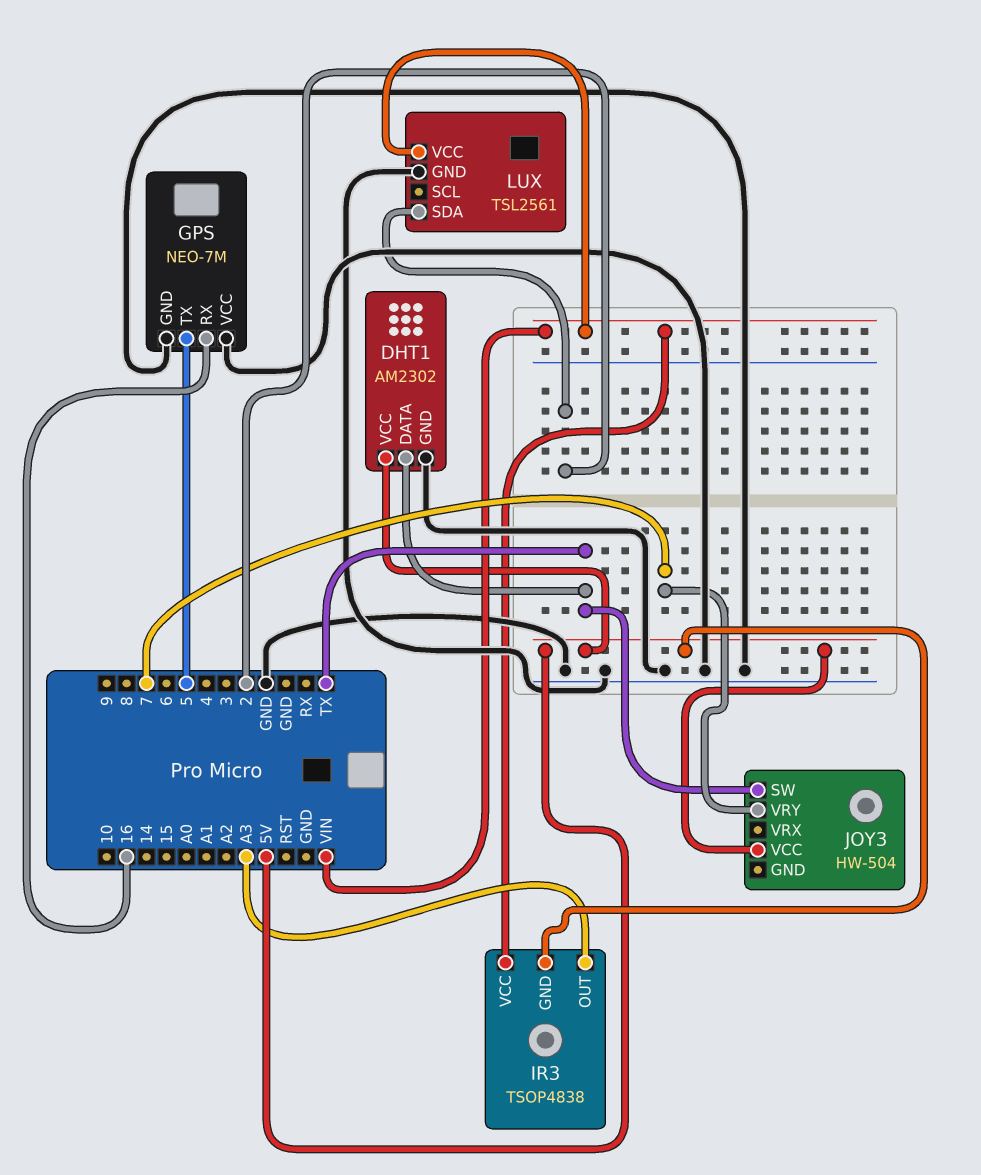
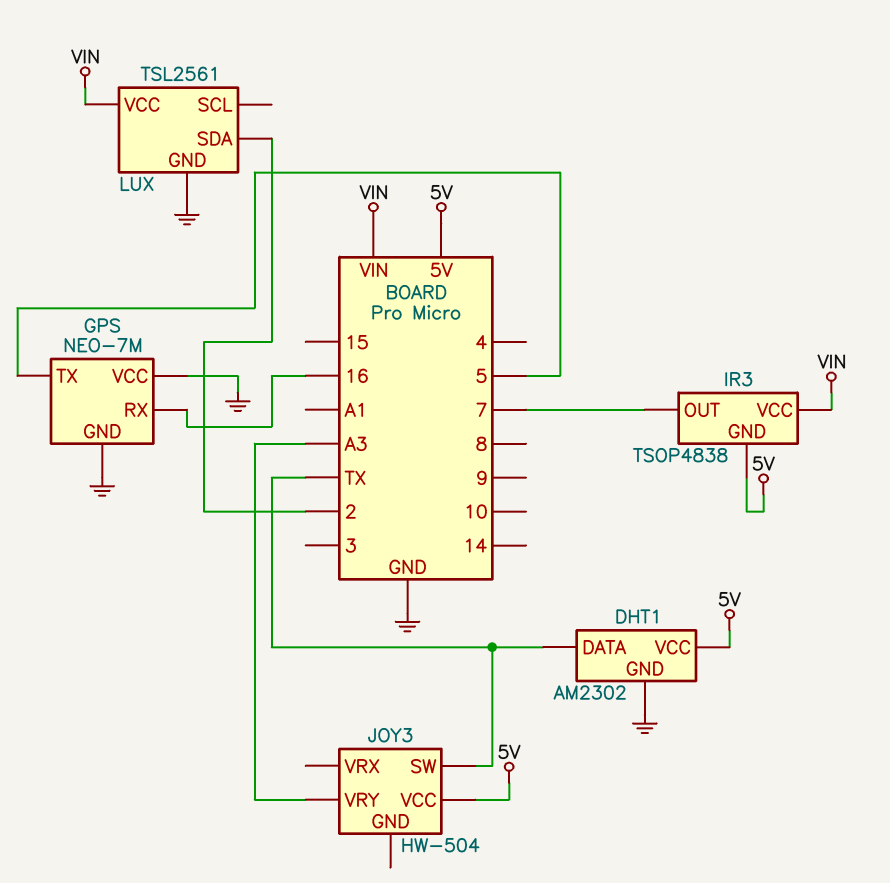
IR3 pin OUT: A3 -> 7
JOY3 pin VRY: 7 -> A3

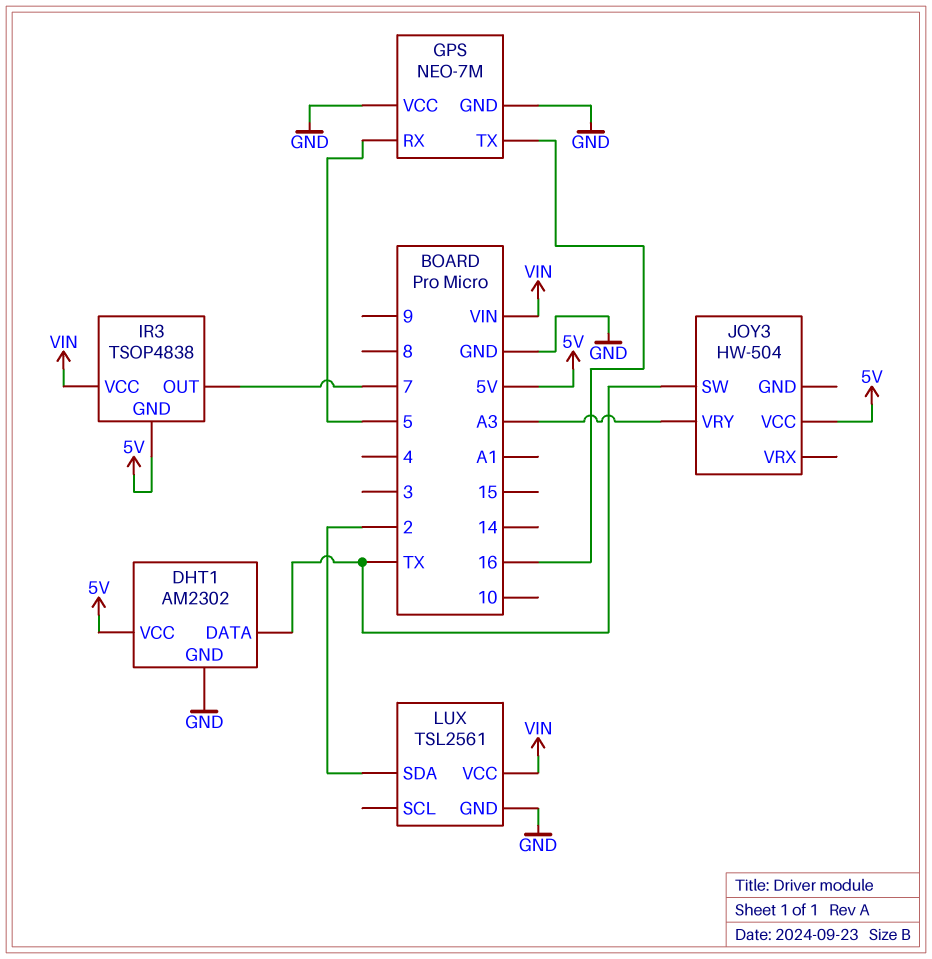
GPS pin RX: 16 -> 5
GPS pin TX: 5 -> 16

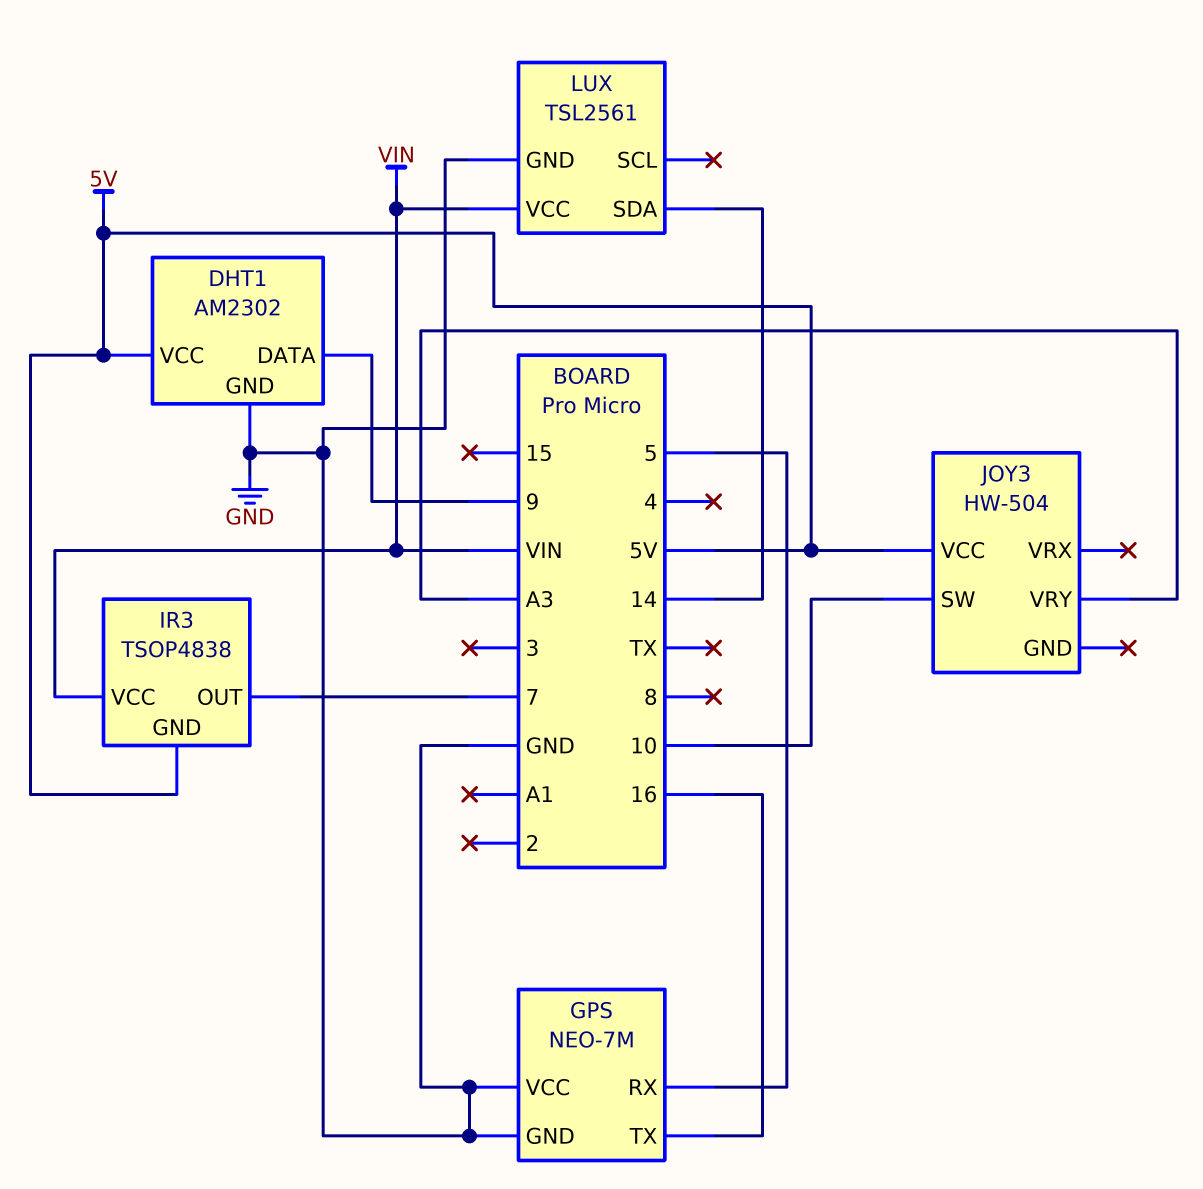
DHT1 pin DATA: TX -> 9
JOY3 pin SW: TX -> 10
LUX pin SDA: 2 -> 14

